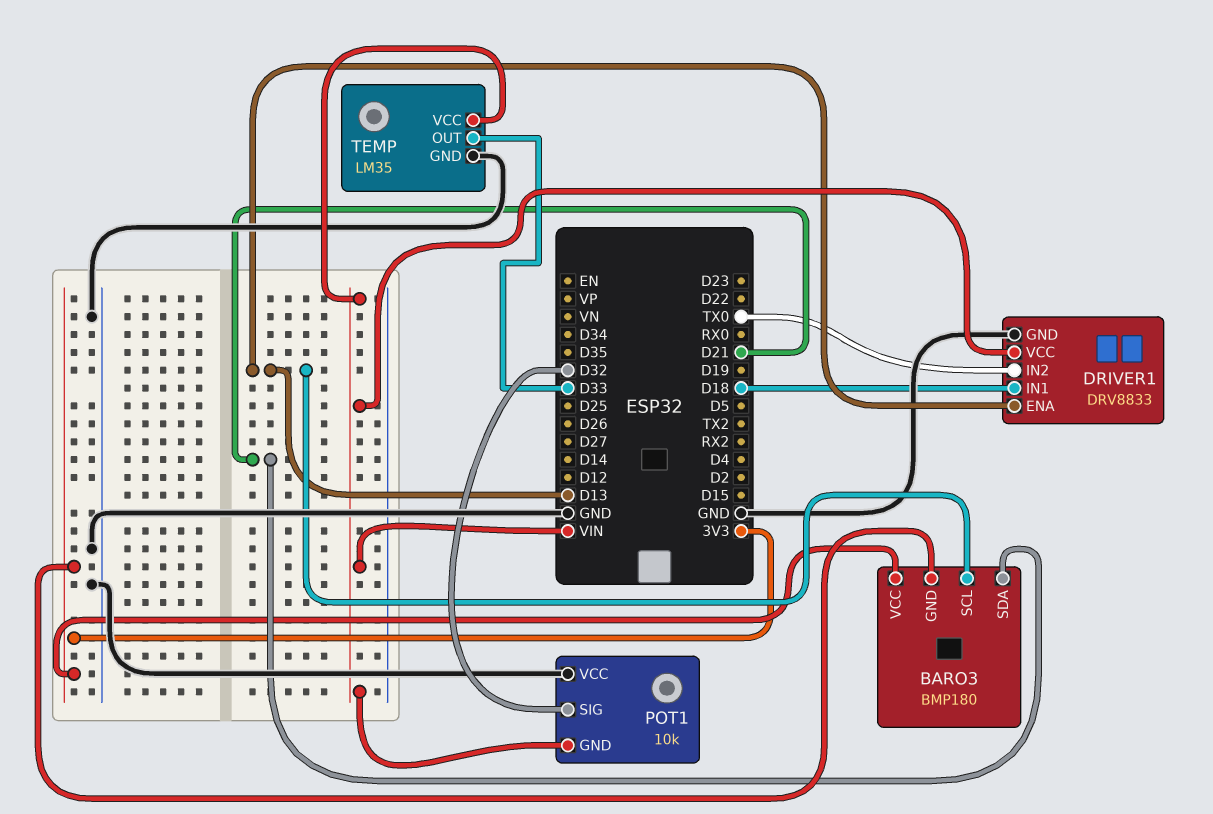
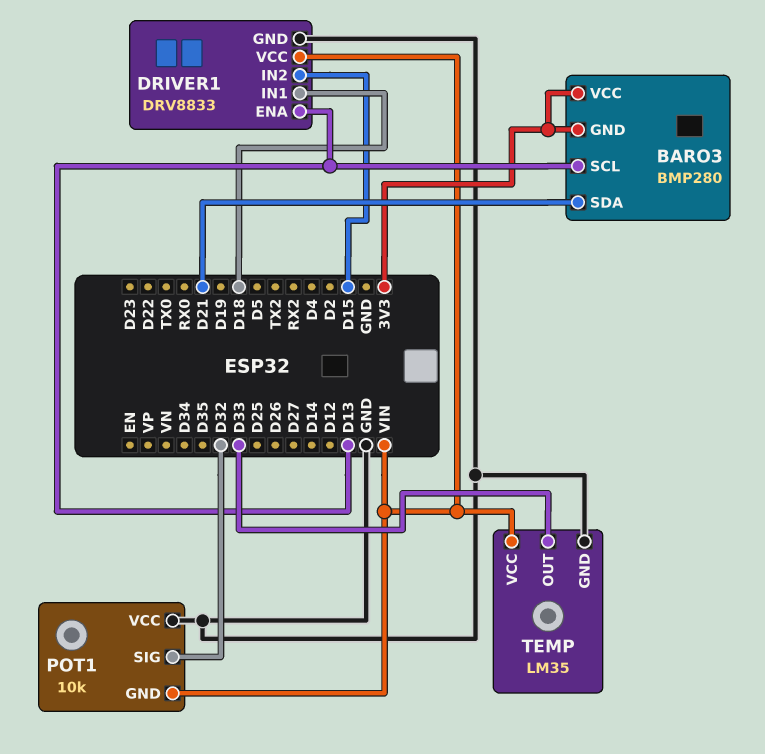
BARO3: BMP180 -> BMP280
DRIVER1 pin IN2: TX0 -> D15

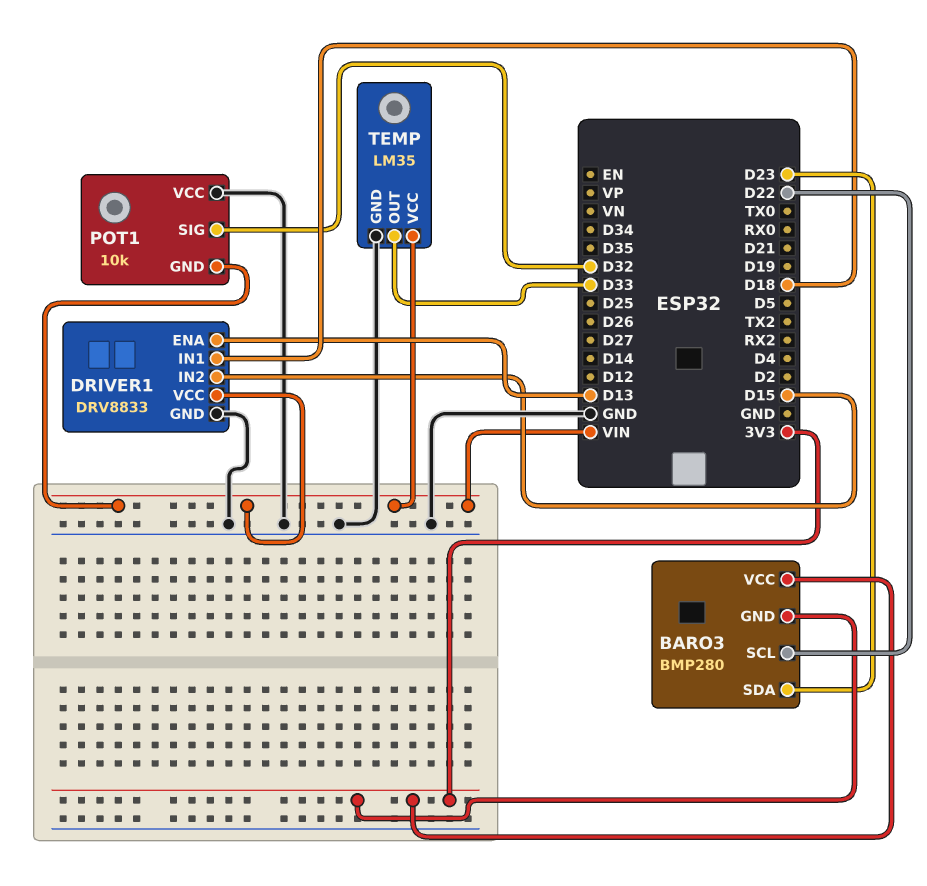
BARO3 pin SCL: D13 -> D22
BARO3 pin SDA: D21 -> D23

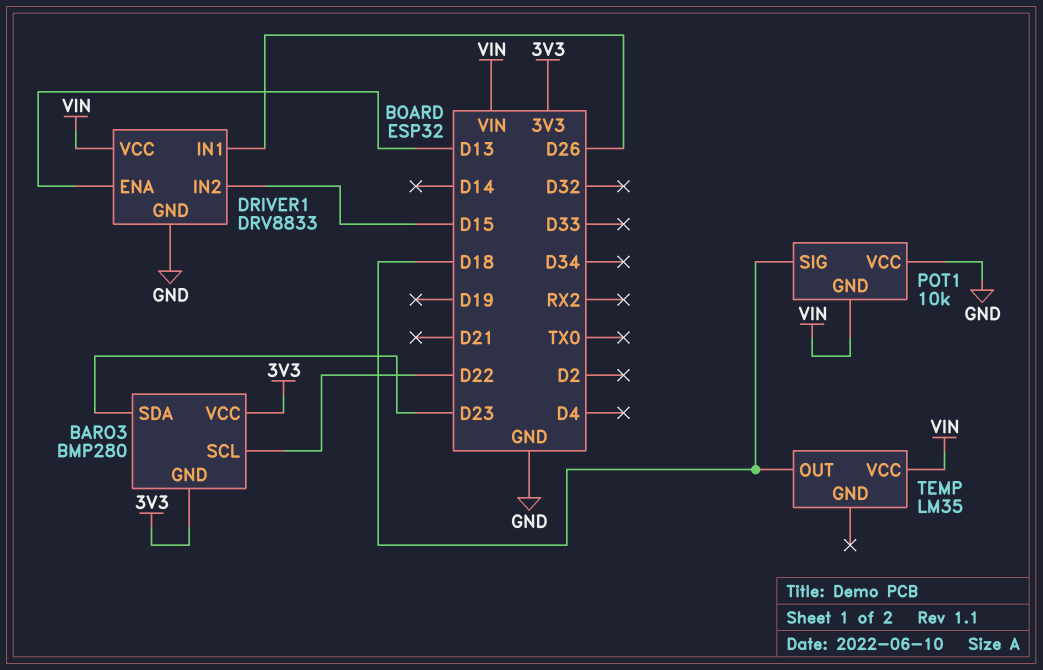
DRIVER1 pin IN1: D18 -> D26
POT1 pin SIG: D32 -> D18
TEMP pin GND: GND -> none
TEMP pin OUT: D33 -> D18

